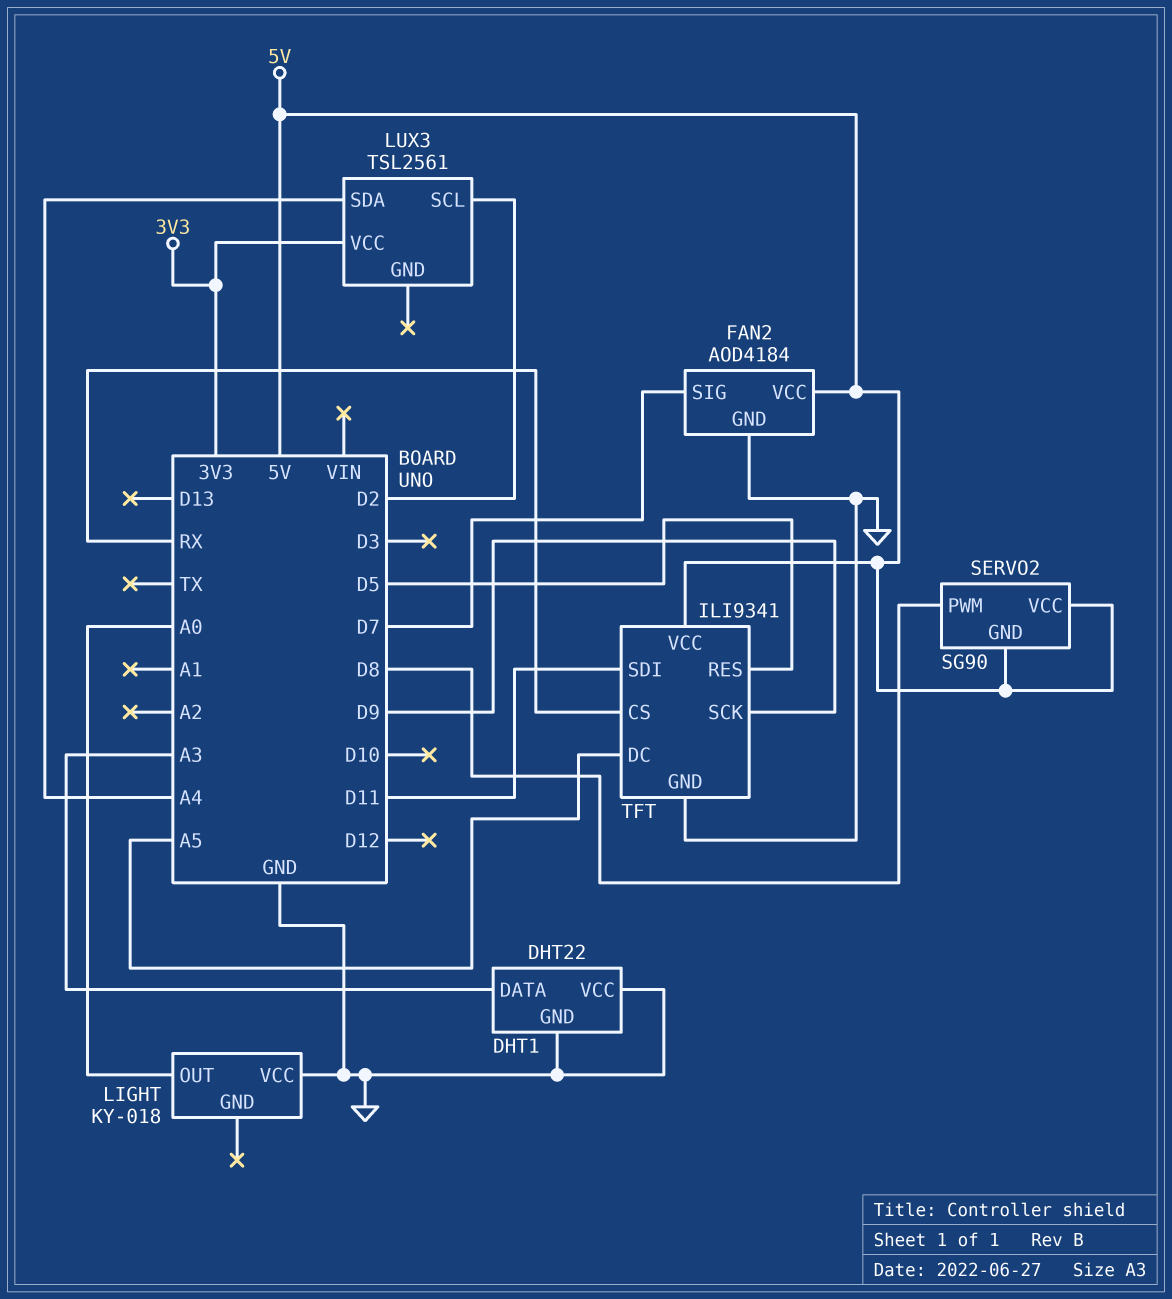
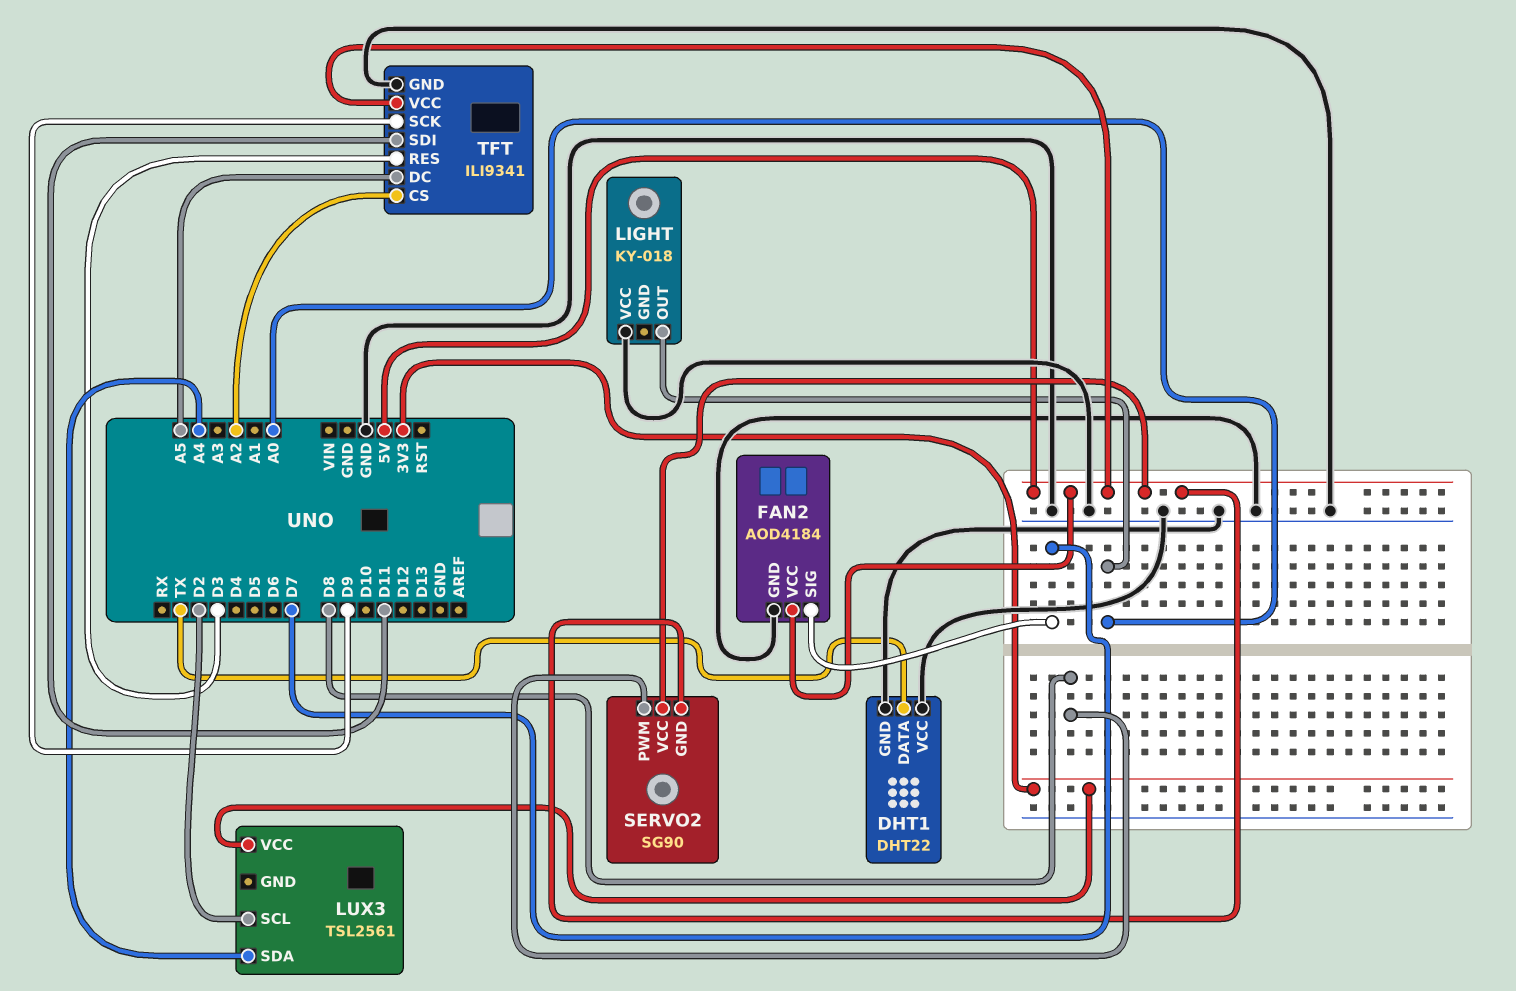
DHT1 pin DATA: A3 -> TX
TFT pin CS: RX -> A2
TFT pin RES: D5 -> D3

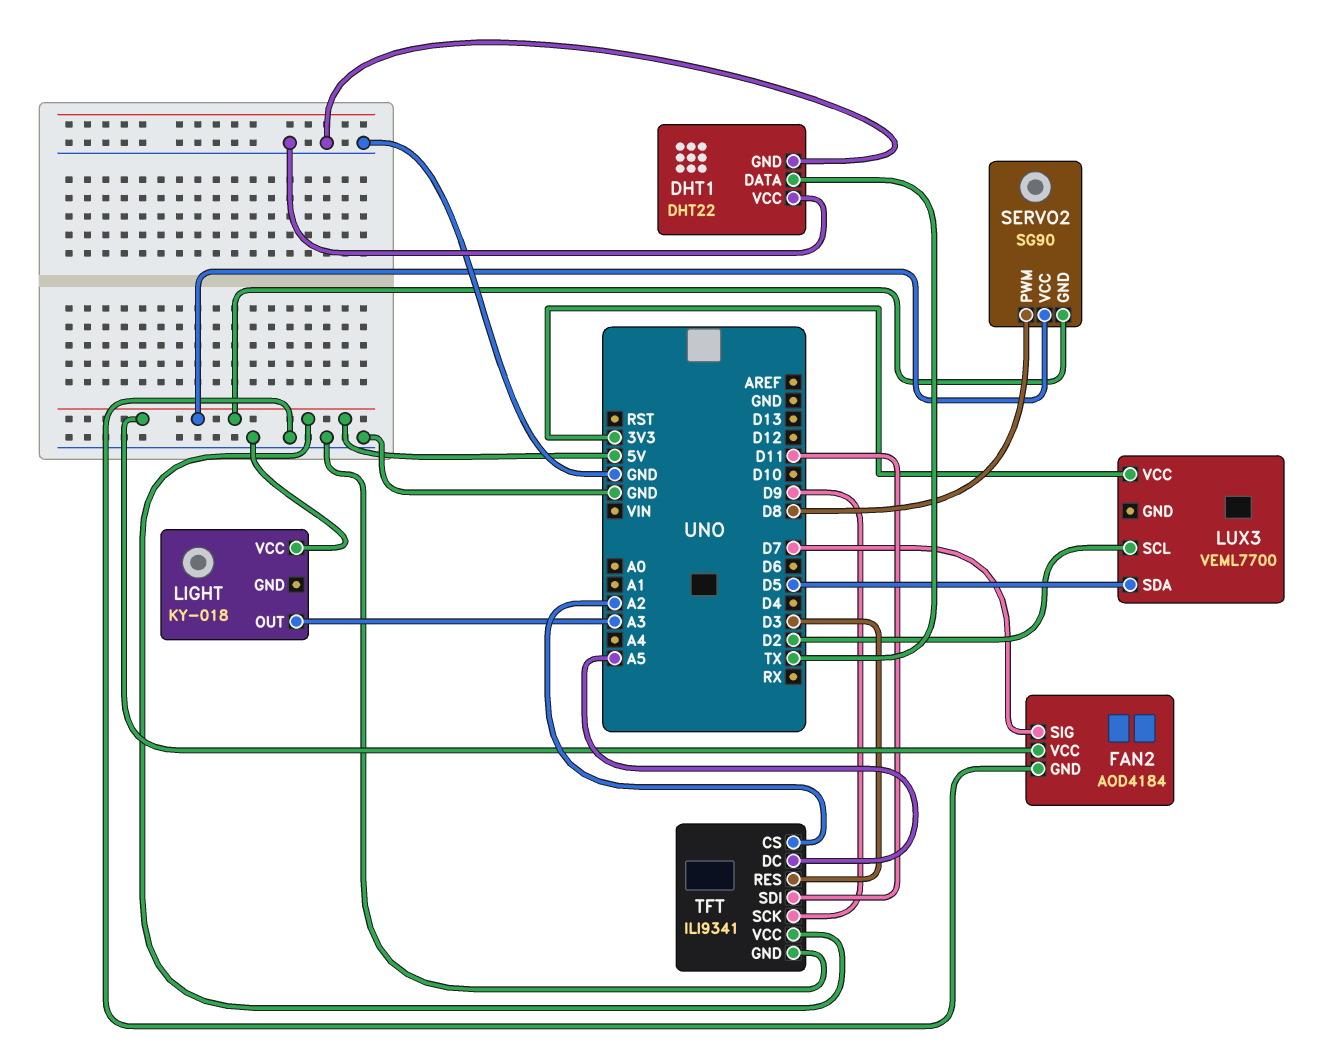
LIGHT pin OUT: A0 -> A3
LUX3: TSL2561 -> VEML7700
LUX3 pin SDA: A4 -> D5

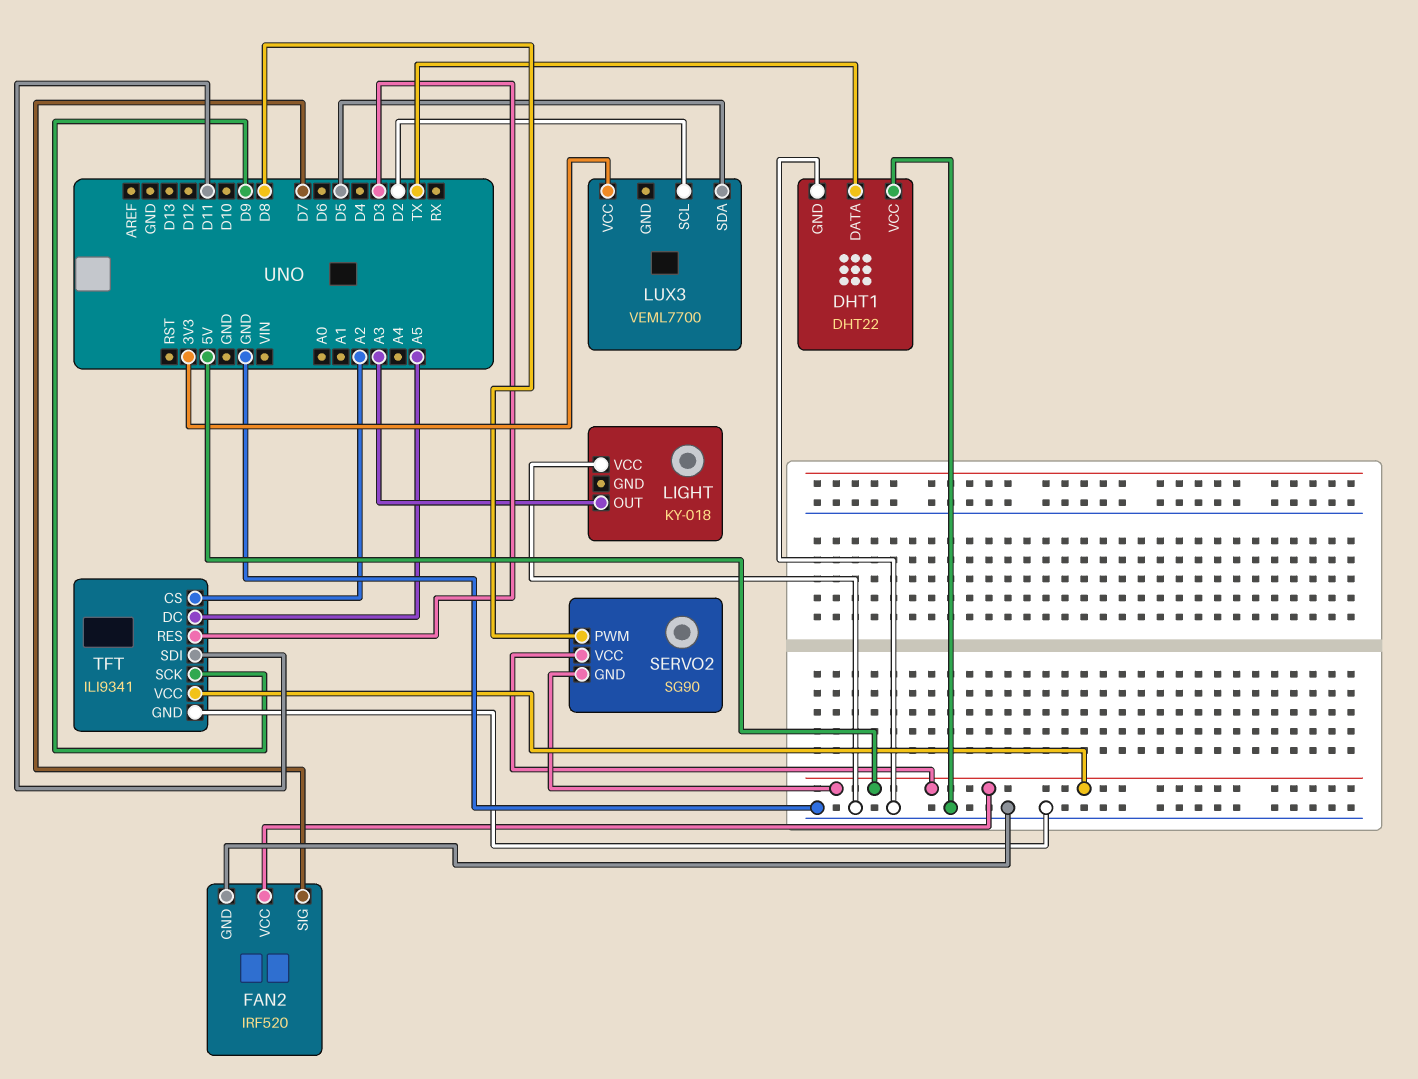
FAN2: AOD4184 -> IRF520

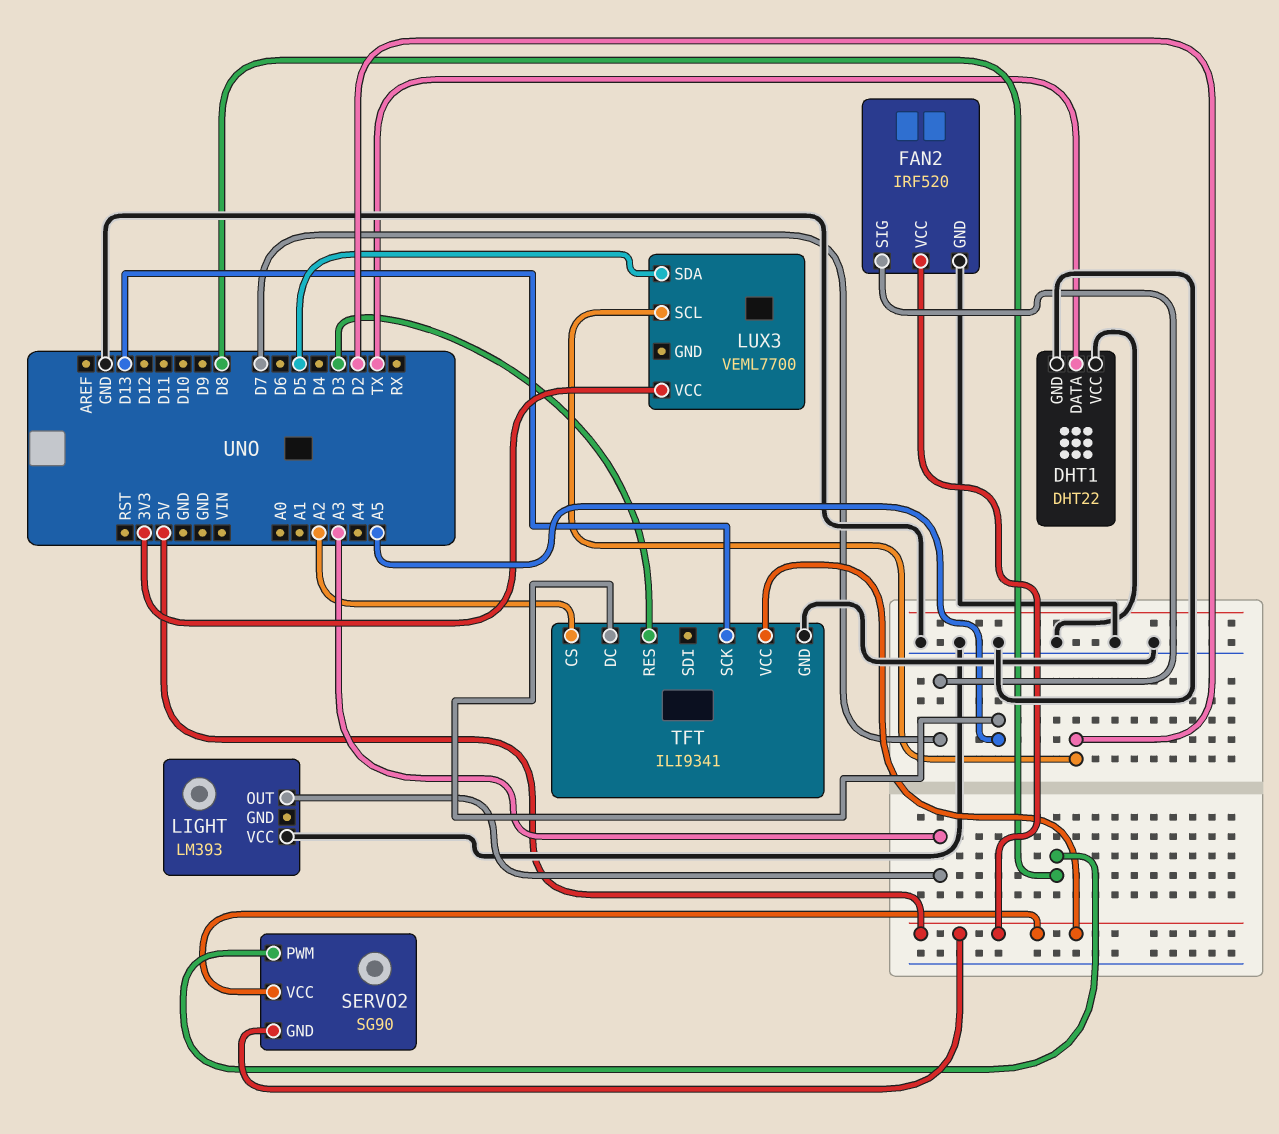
LIGHT: KY-018 -> LM393
TFT pin SCK: D9 -> D13
TFT pin SDI: D11 -> none

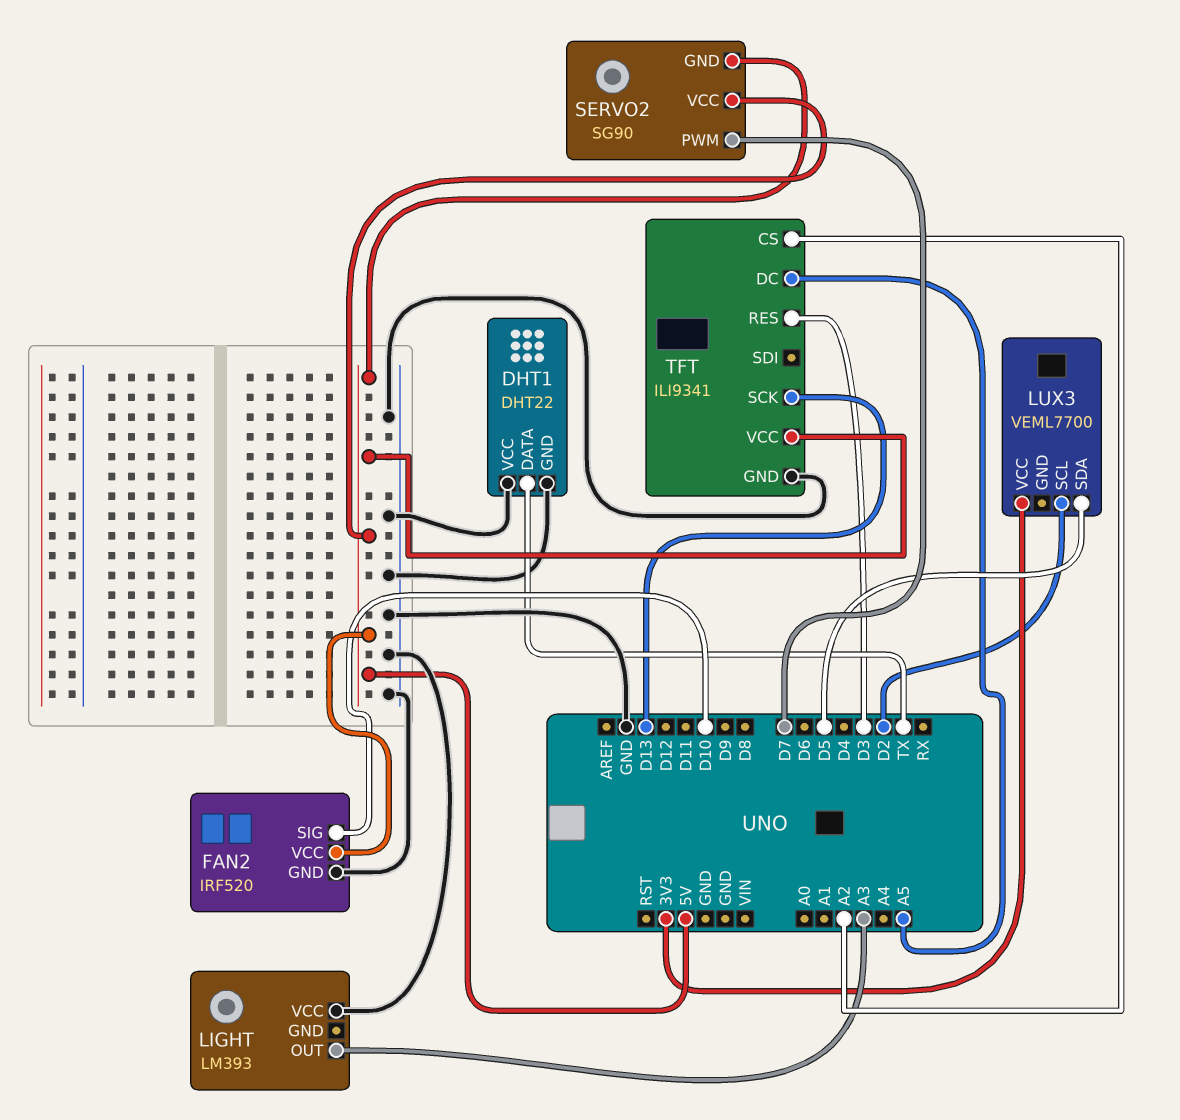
FAN2 pin SIG: D7 -> D10
SERVO2 pin PWM: D8 -> D7

